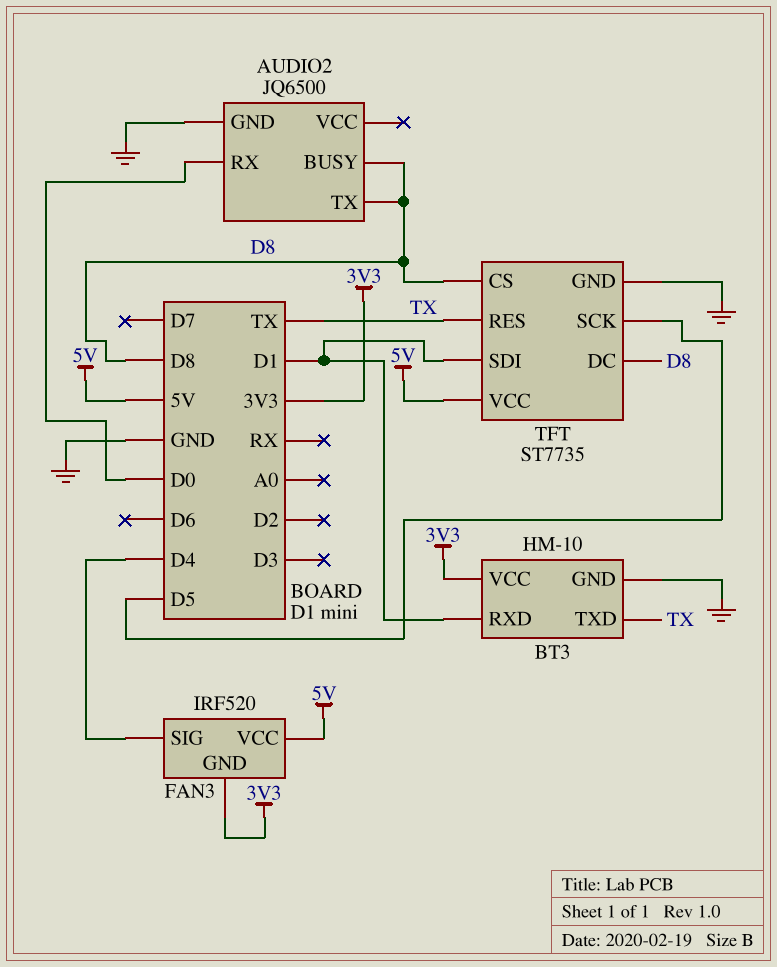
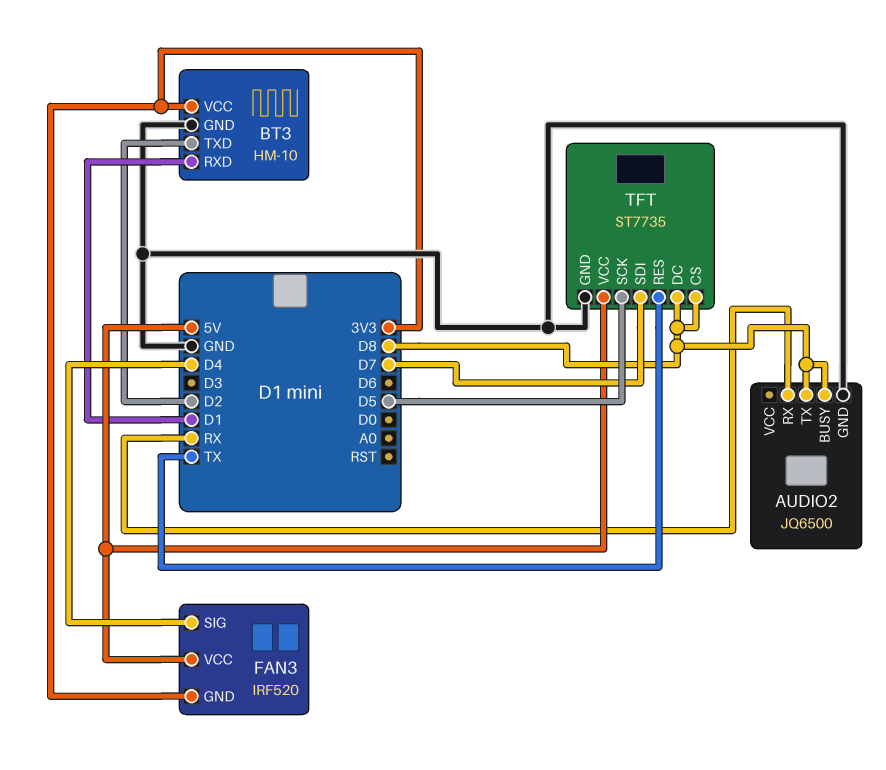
AUDIO2 pin RX: D0 -> RX
BT3 pin TXD: TX -> D2
TFT pin SDI: D1 -> D7

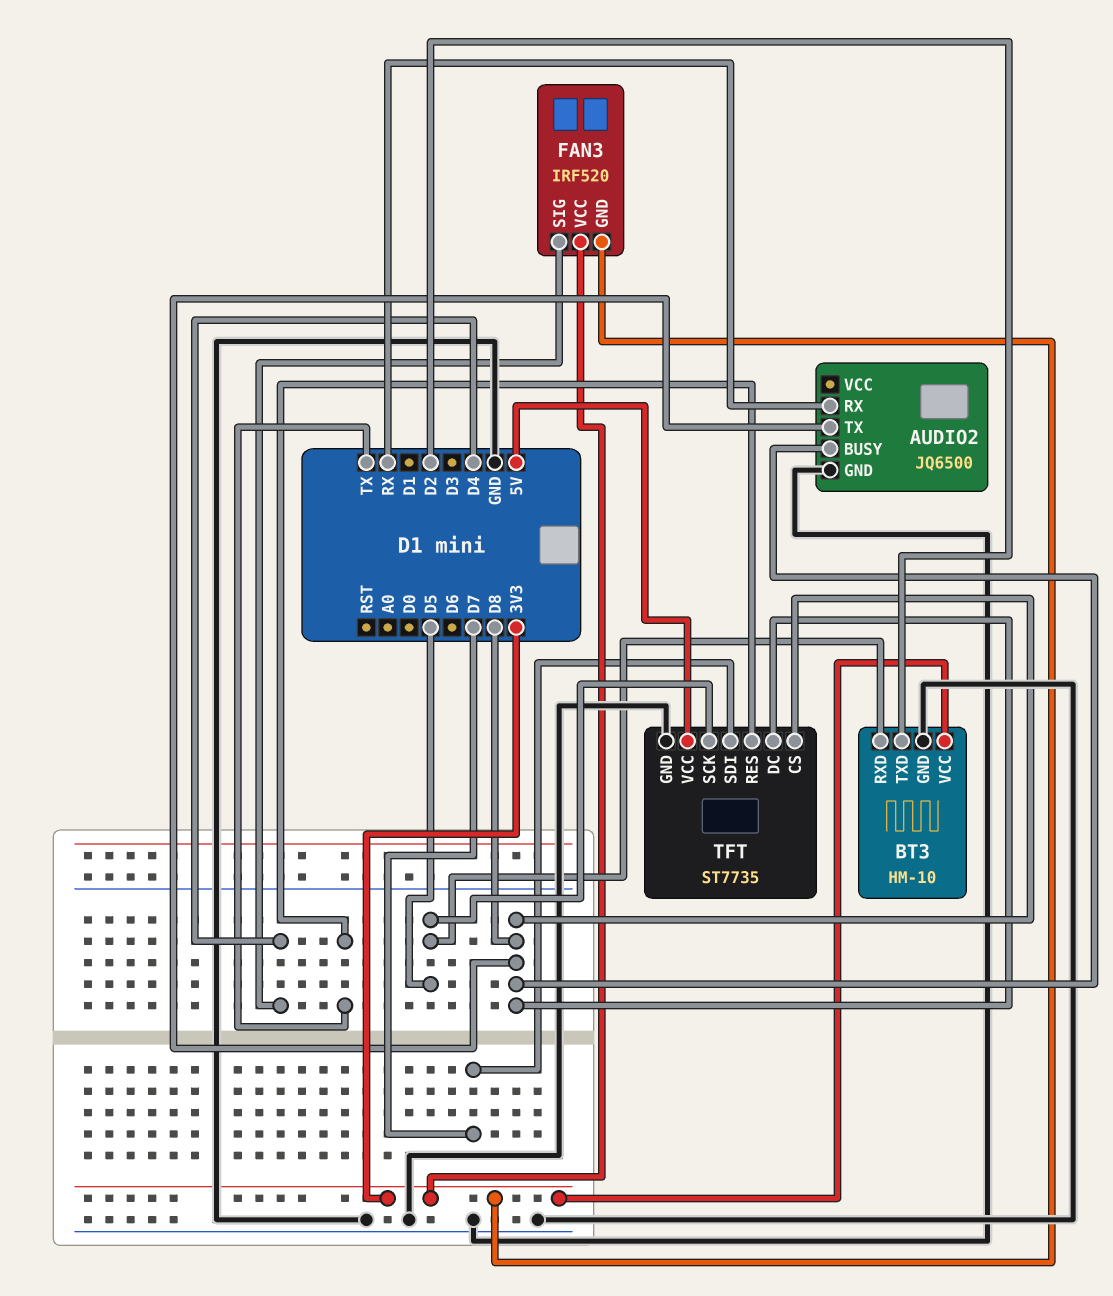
BT3 pin RXD: D1 -> D5
FAN3 pin VCC: 5V -> 3V3

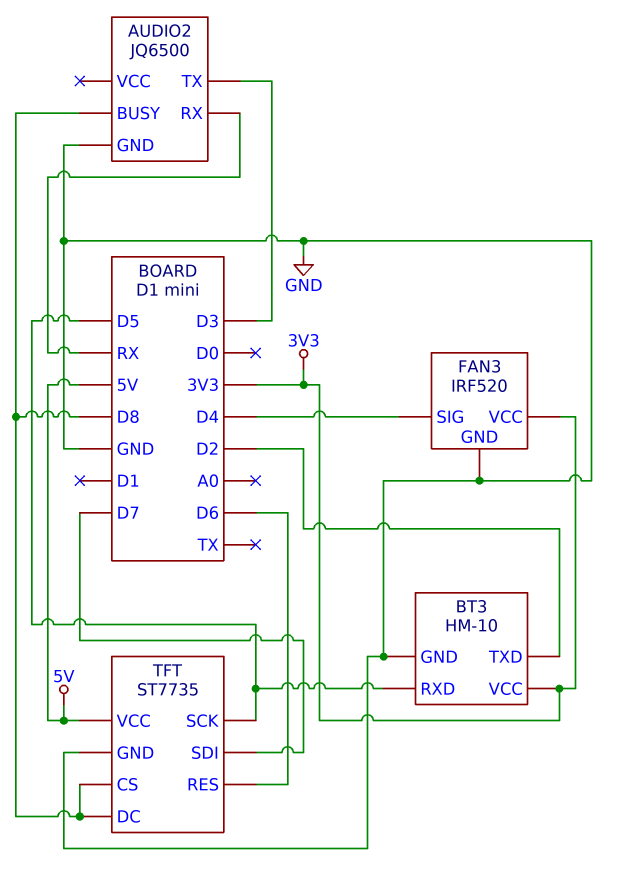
AUDIO2 pin TX: D8 -> D3
FAN3 pin GND: 3V3 -> GND
TFT pin RES: TX -> D6

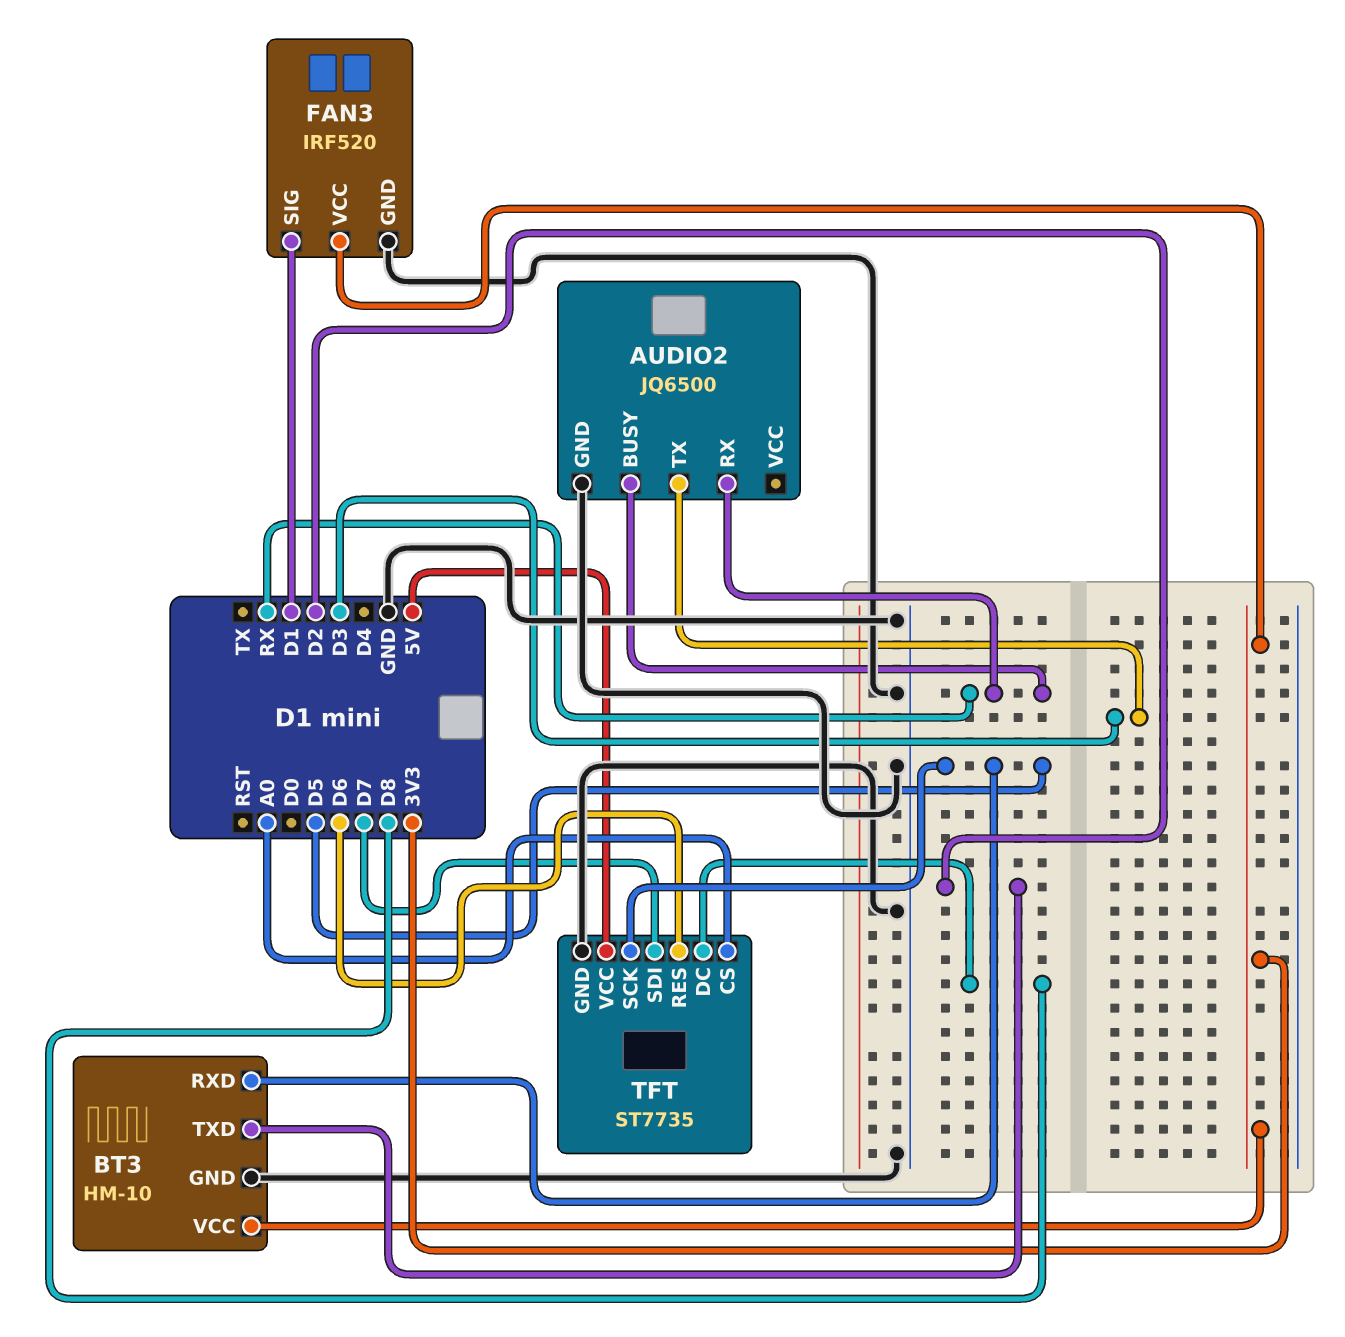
AUDIO2 pin BUSY: D8 -> RX
FAN3 pin SIG: D4 -> D1
TFT pin CS: D8 -> A0

